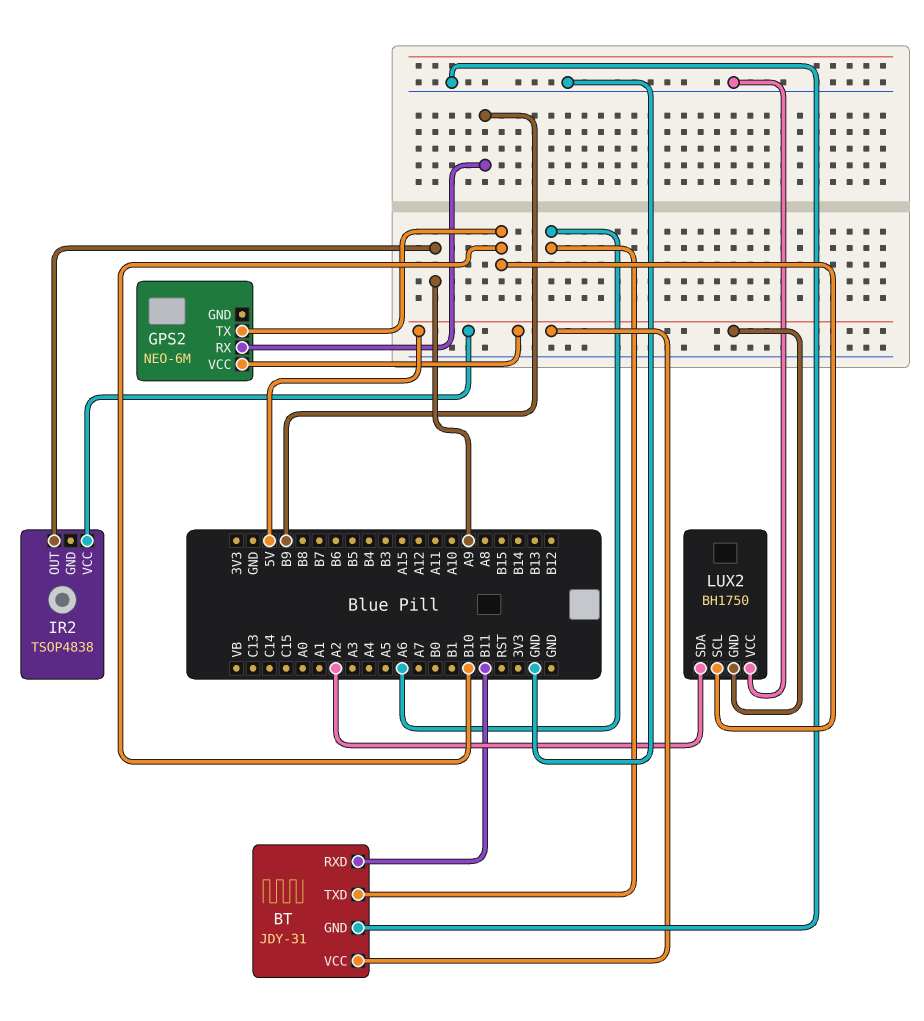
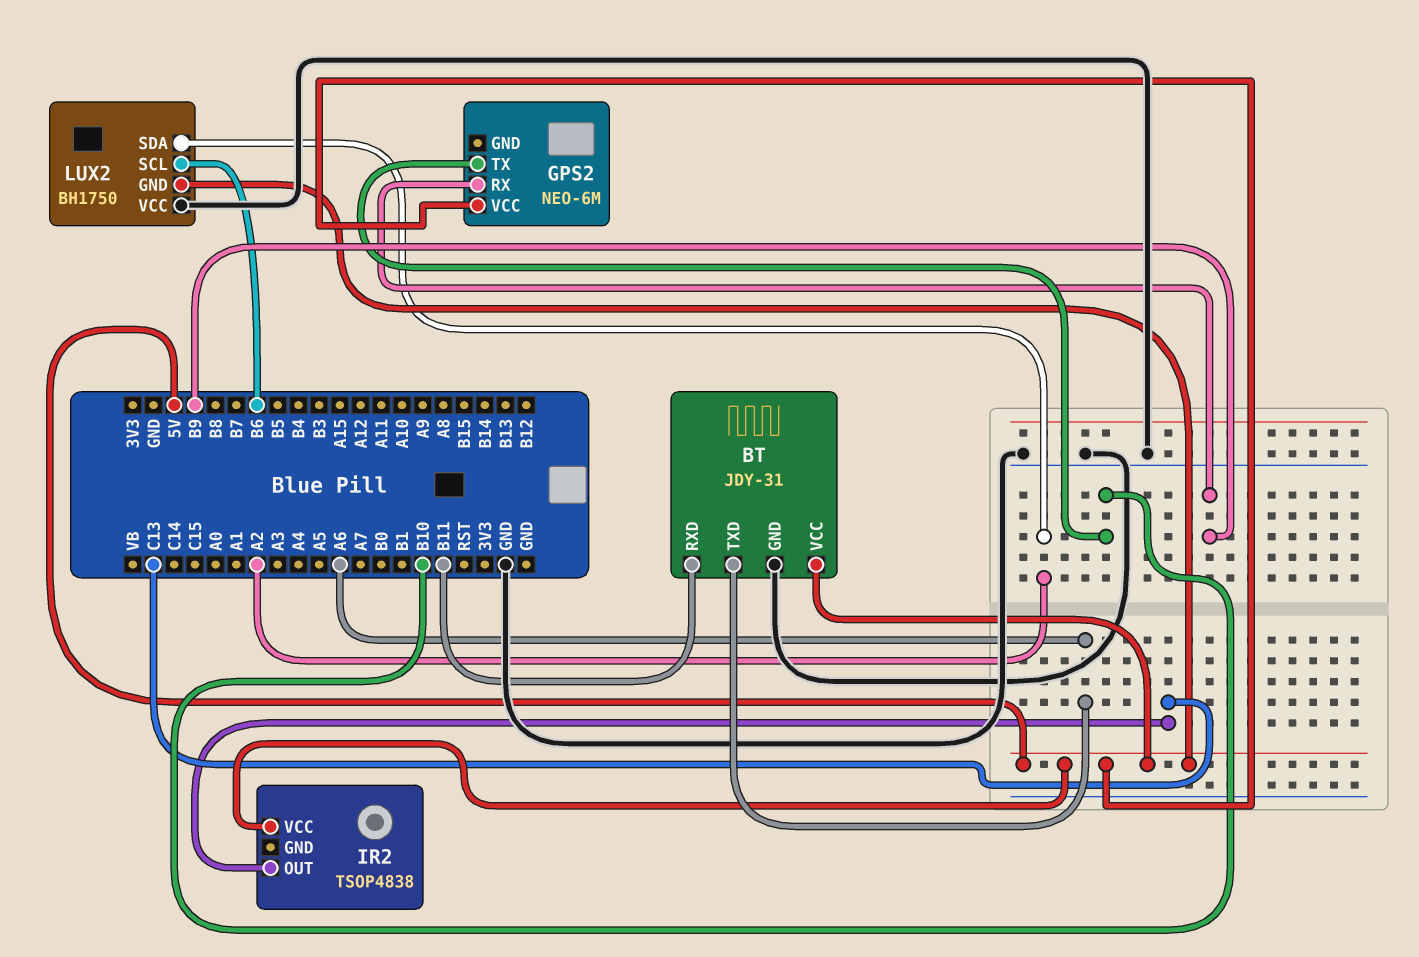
IR2 pin OUT: A9 -> C13
LUX2 pin SCL: B10 -> B6

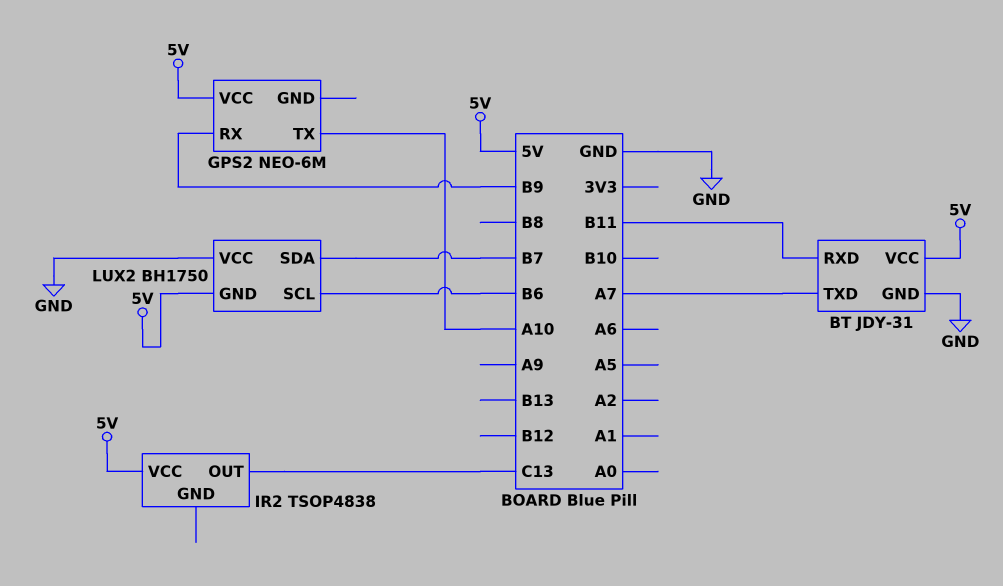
BT pin TXD: A6 -> A7
GPS2 pin TX: B10 -> A10
LUX2 pin SDA: A2 -> B7

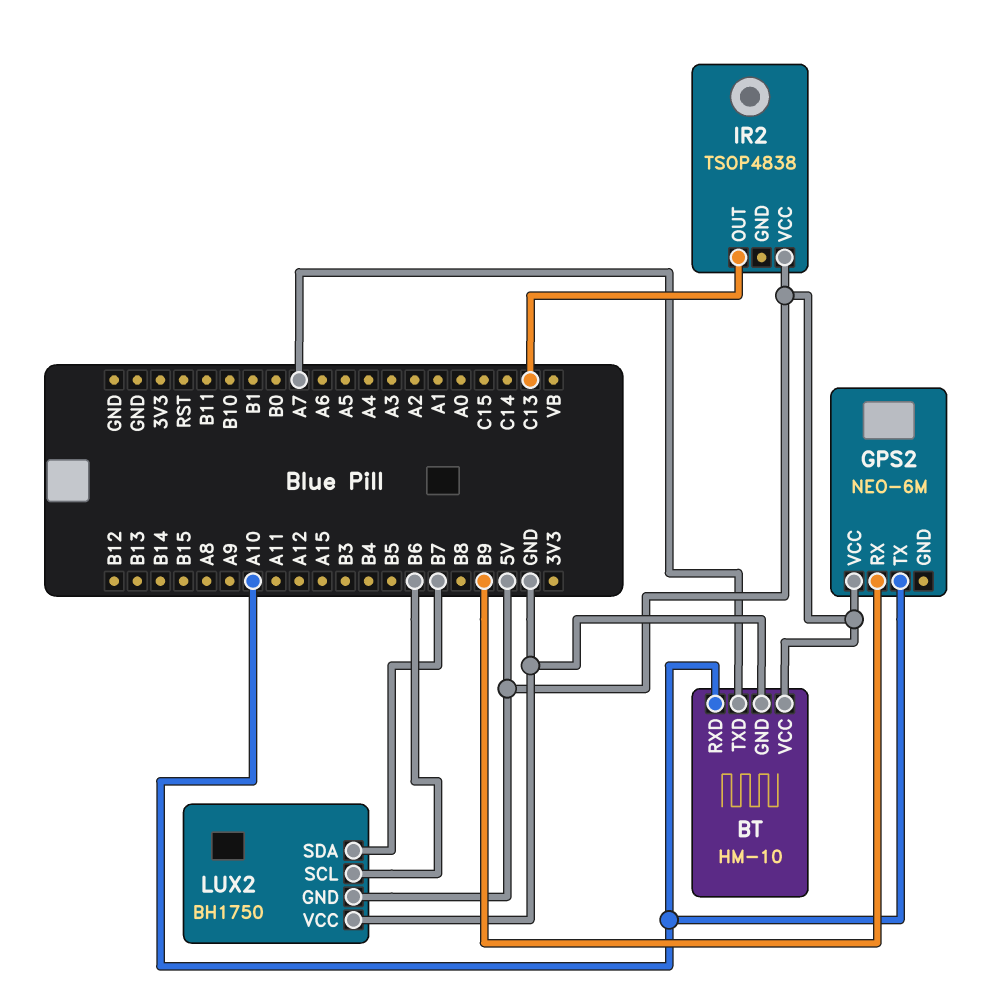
BT: JDY-31 -> HM-10
BT pin RXD: B11 -> A10

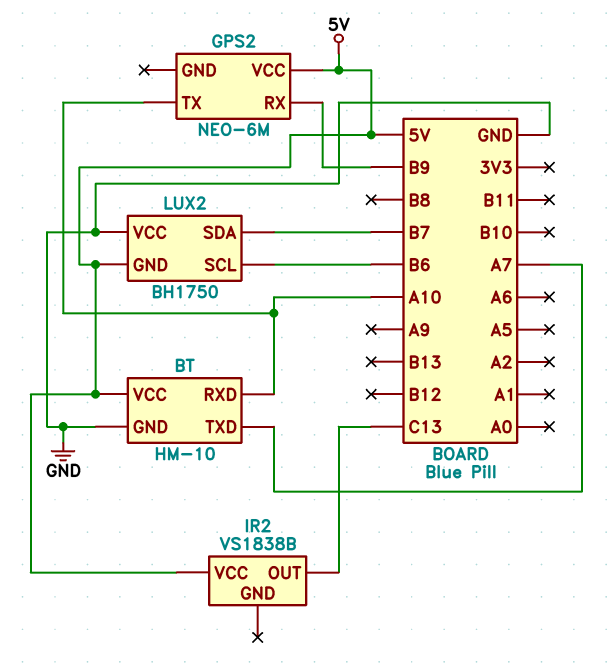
IR2: TSOP4838 -> VS1838B

